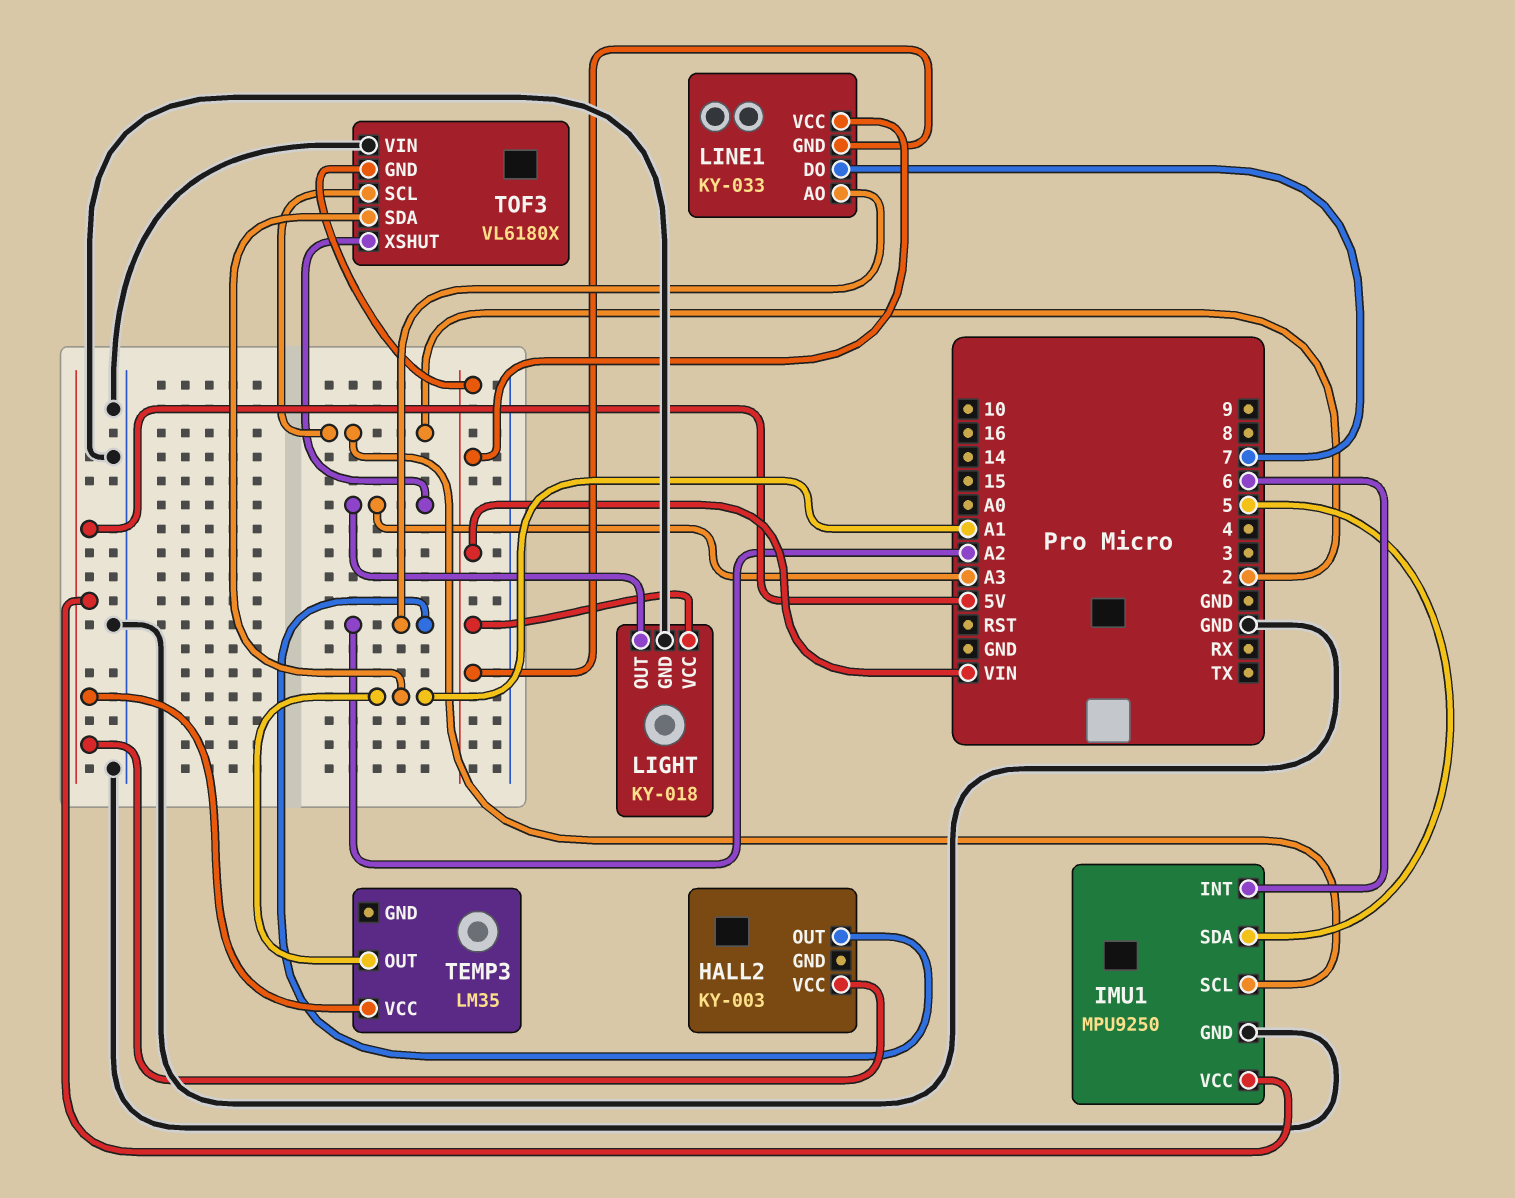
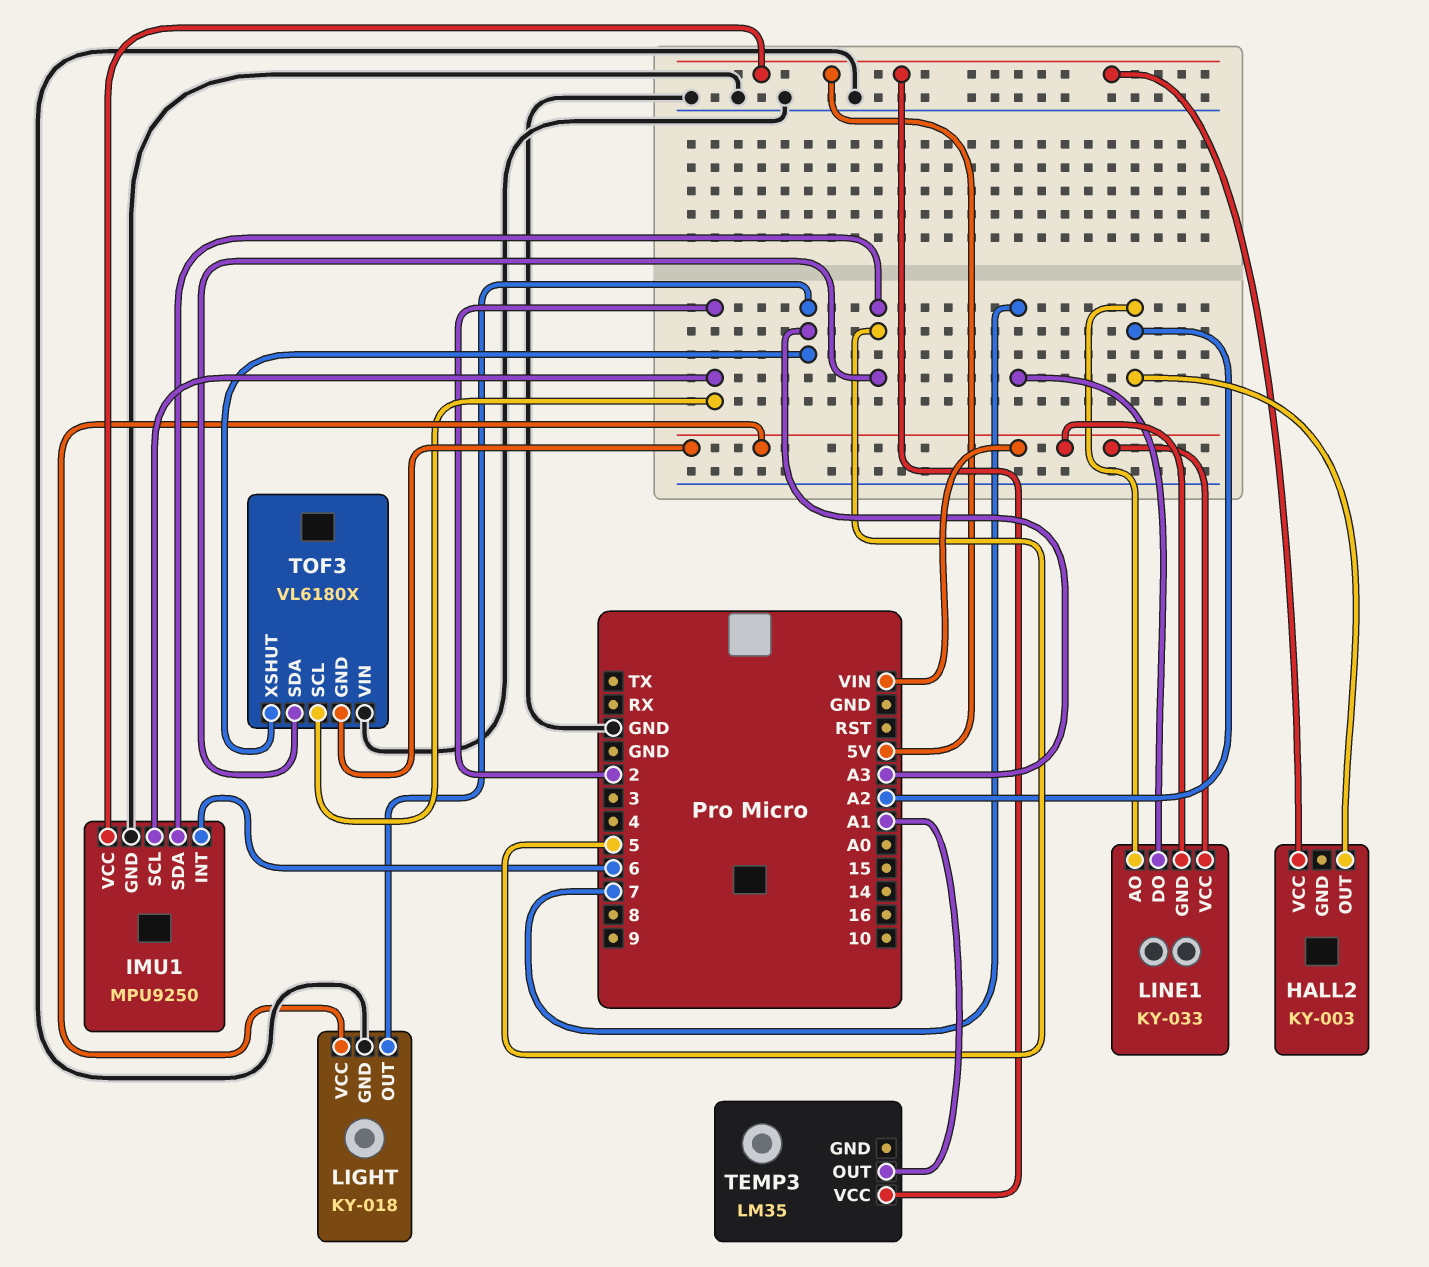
TOF3 pin SDA: A1 -> 5

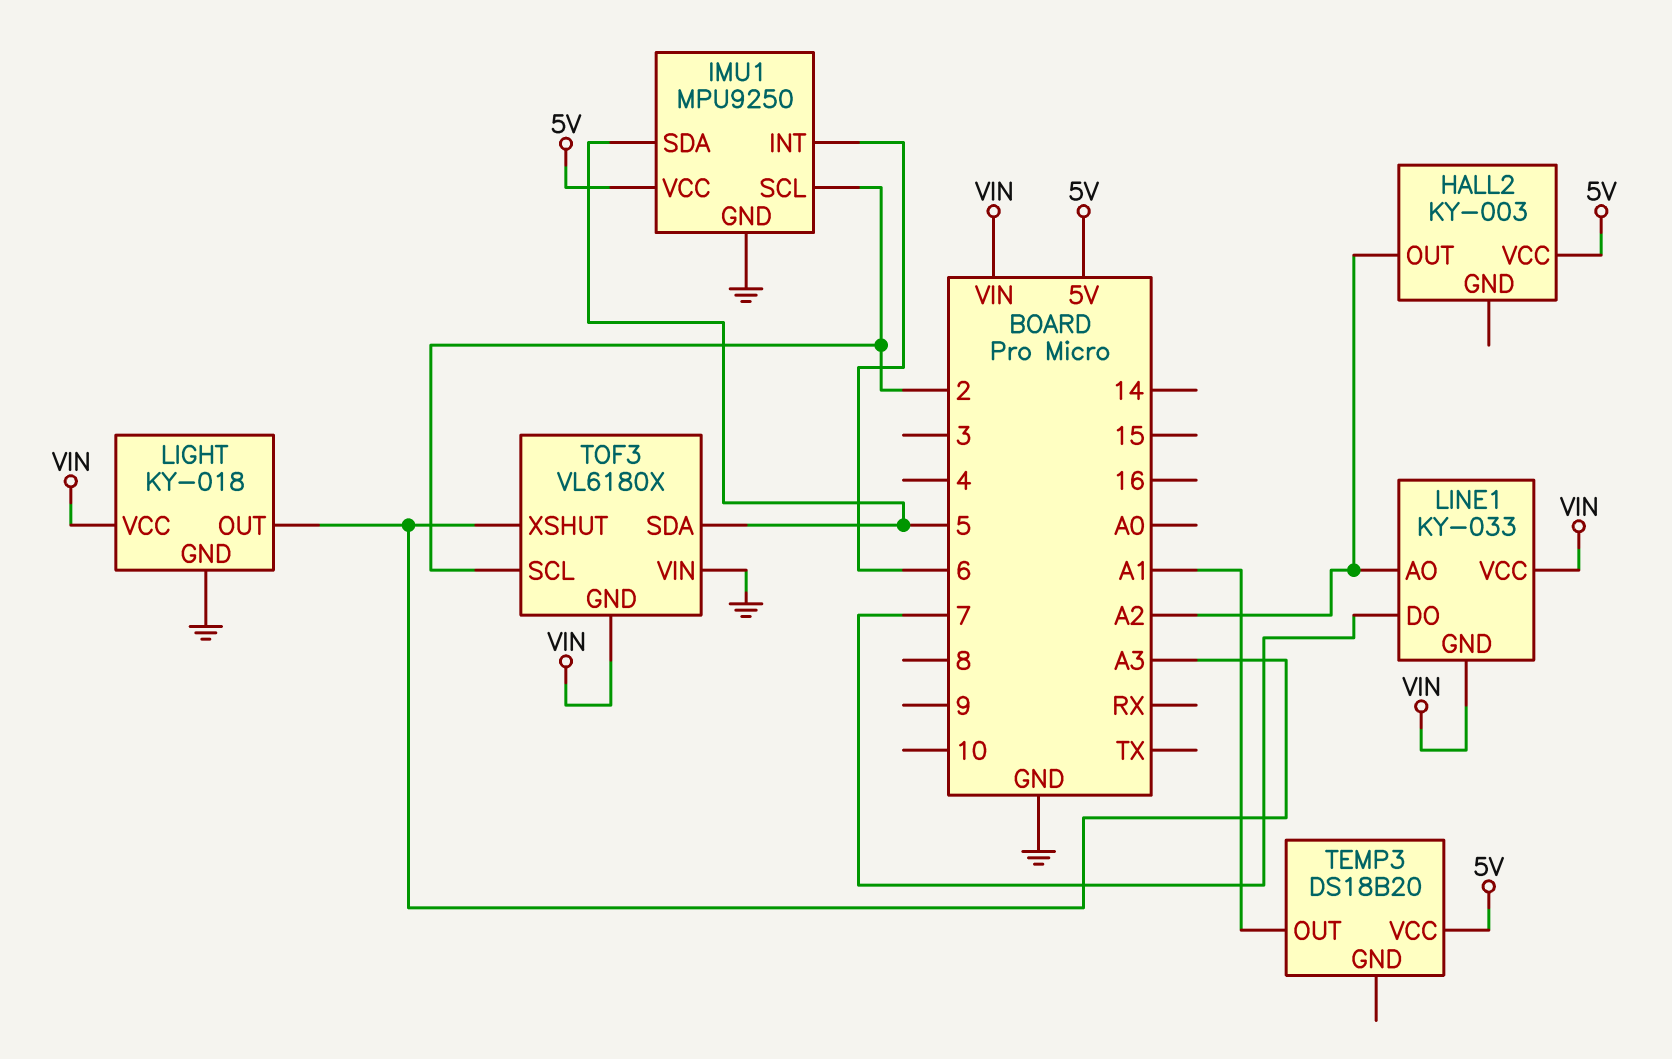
TEMP3: LM35 -> DS18B20

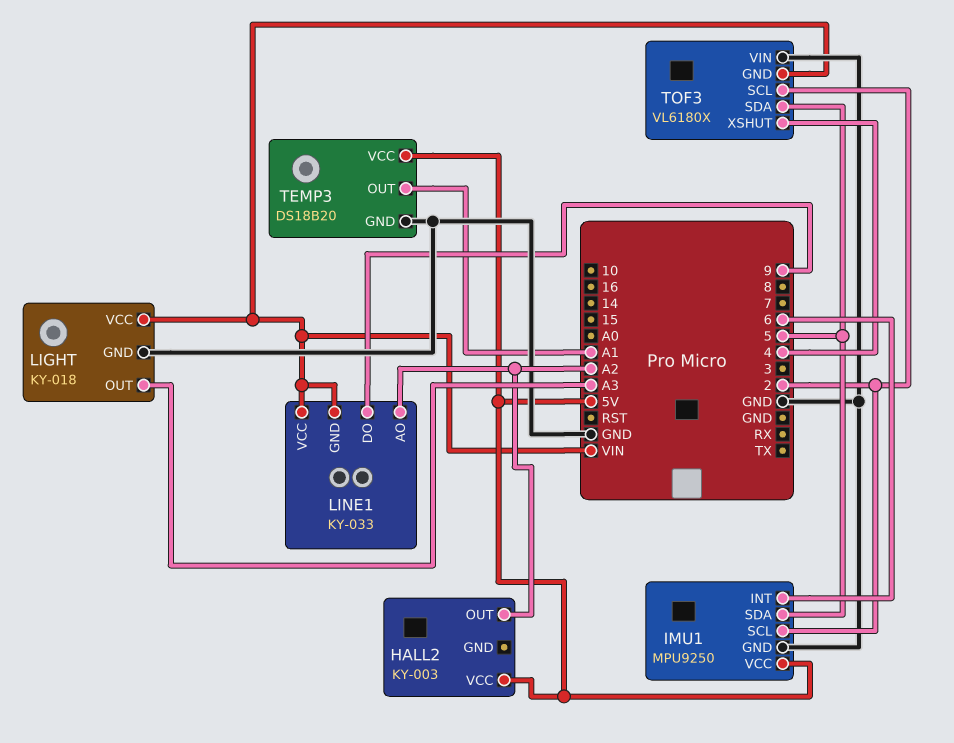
LINE1 pin DO: 7 -> 9
TEMP3 pin GND: none -> GND
TOF3 pin XSHUT: A3 -> 4

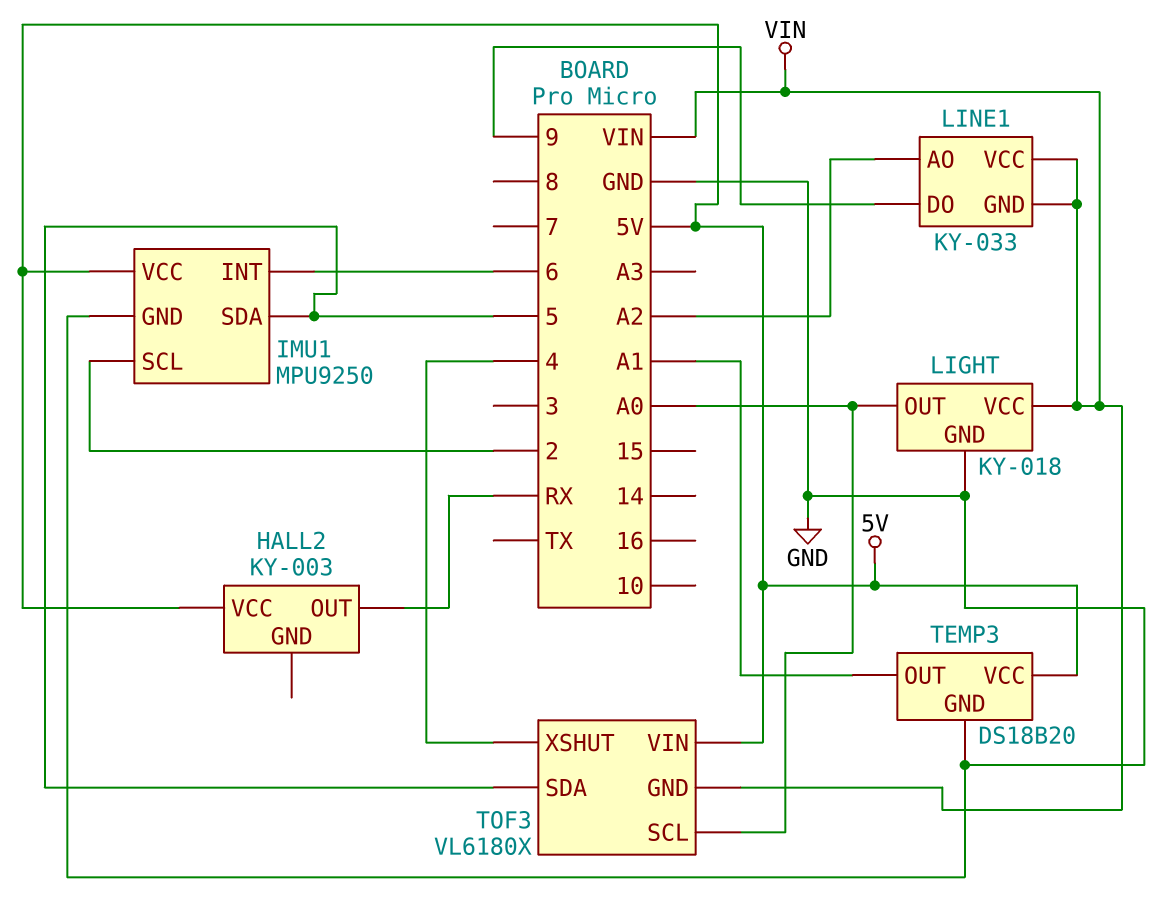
HALL2 pin OUT: A2 -> RX
LIGHT pin OUT: A3 -> A0
TOF3 pin SCL: 2 -> A0
TOF3 pin VIN: GND -> 5V

